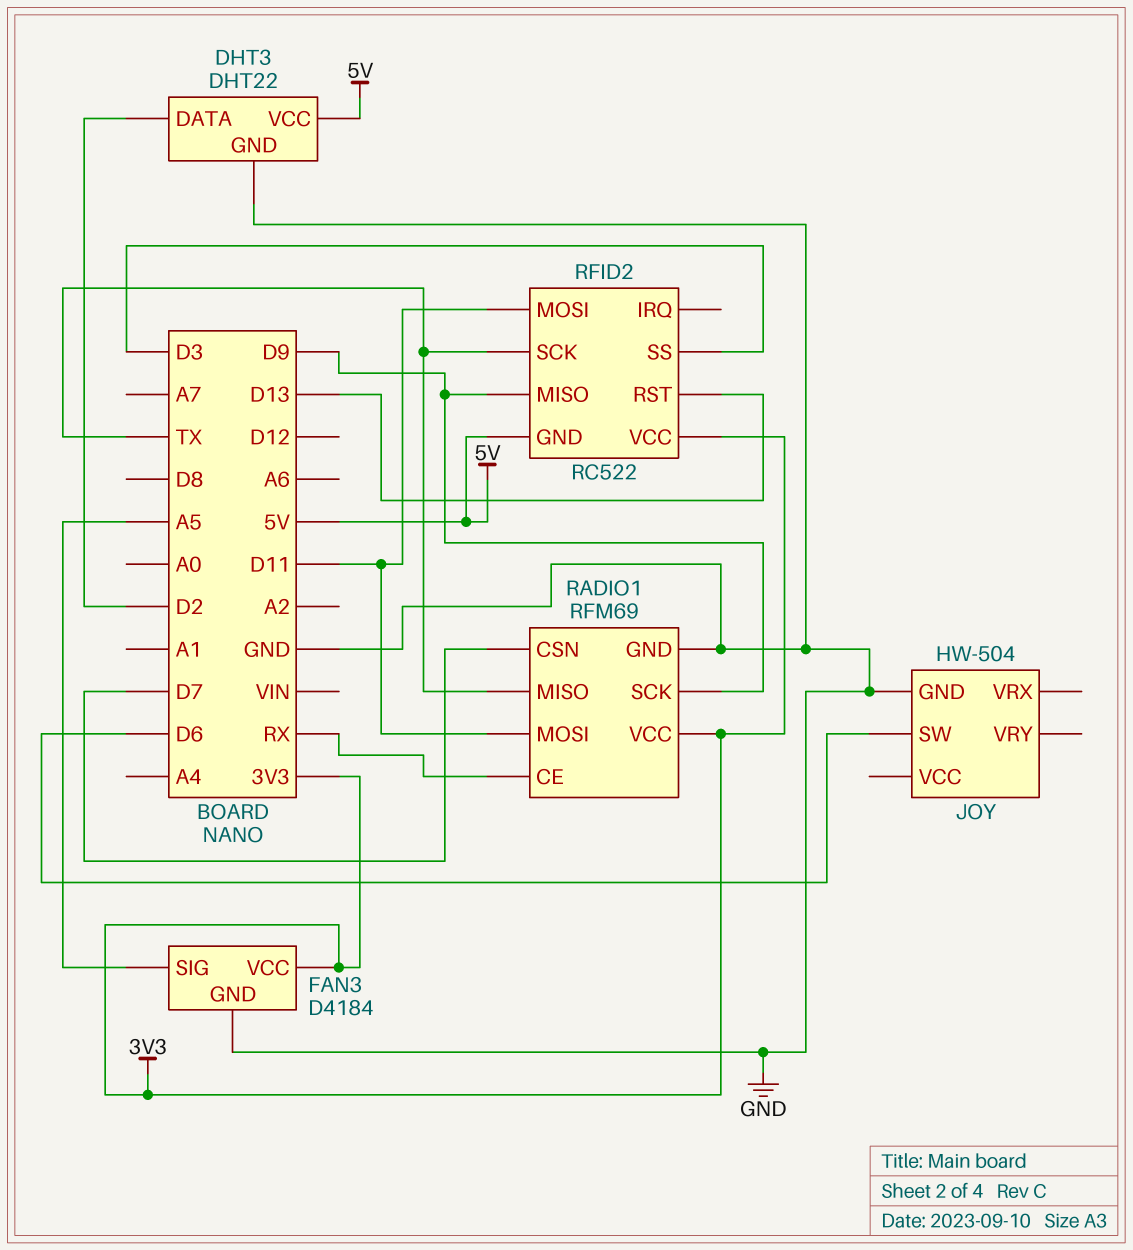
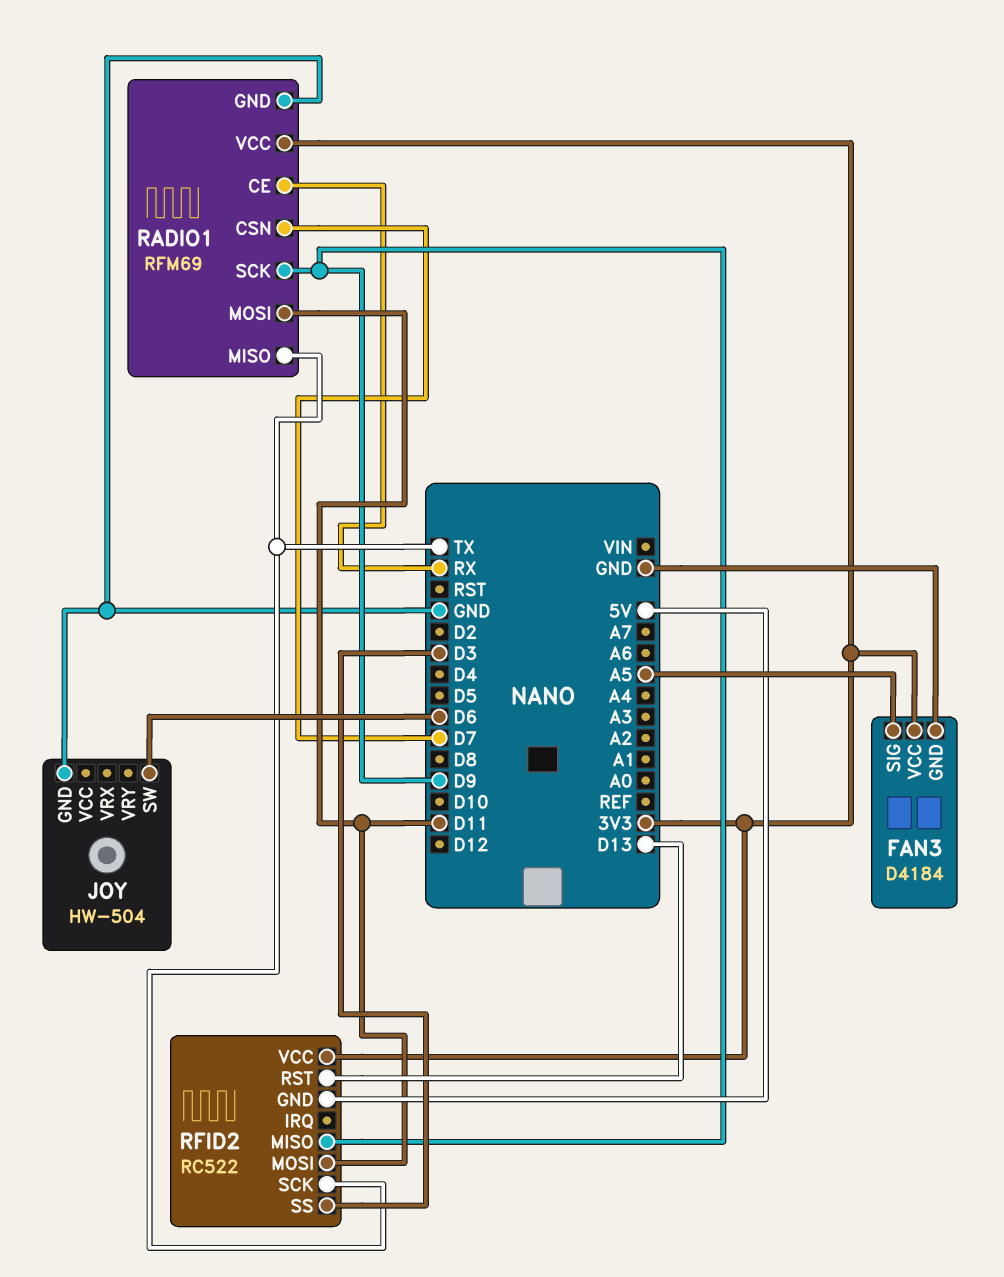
DHT3: DHT22 -> none
DHT3 pin DATA: D2 -> none
DHT3 pin GND: GND -> none
DHT3 pin VCC: 5V -> none

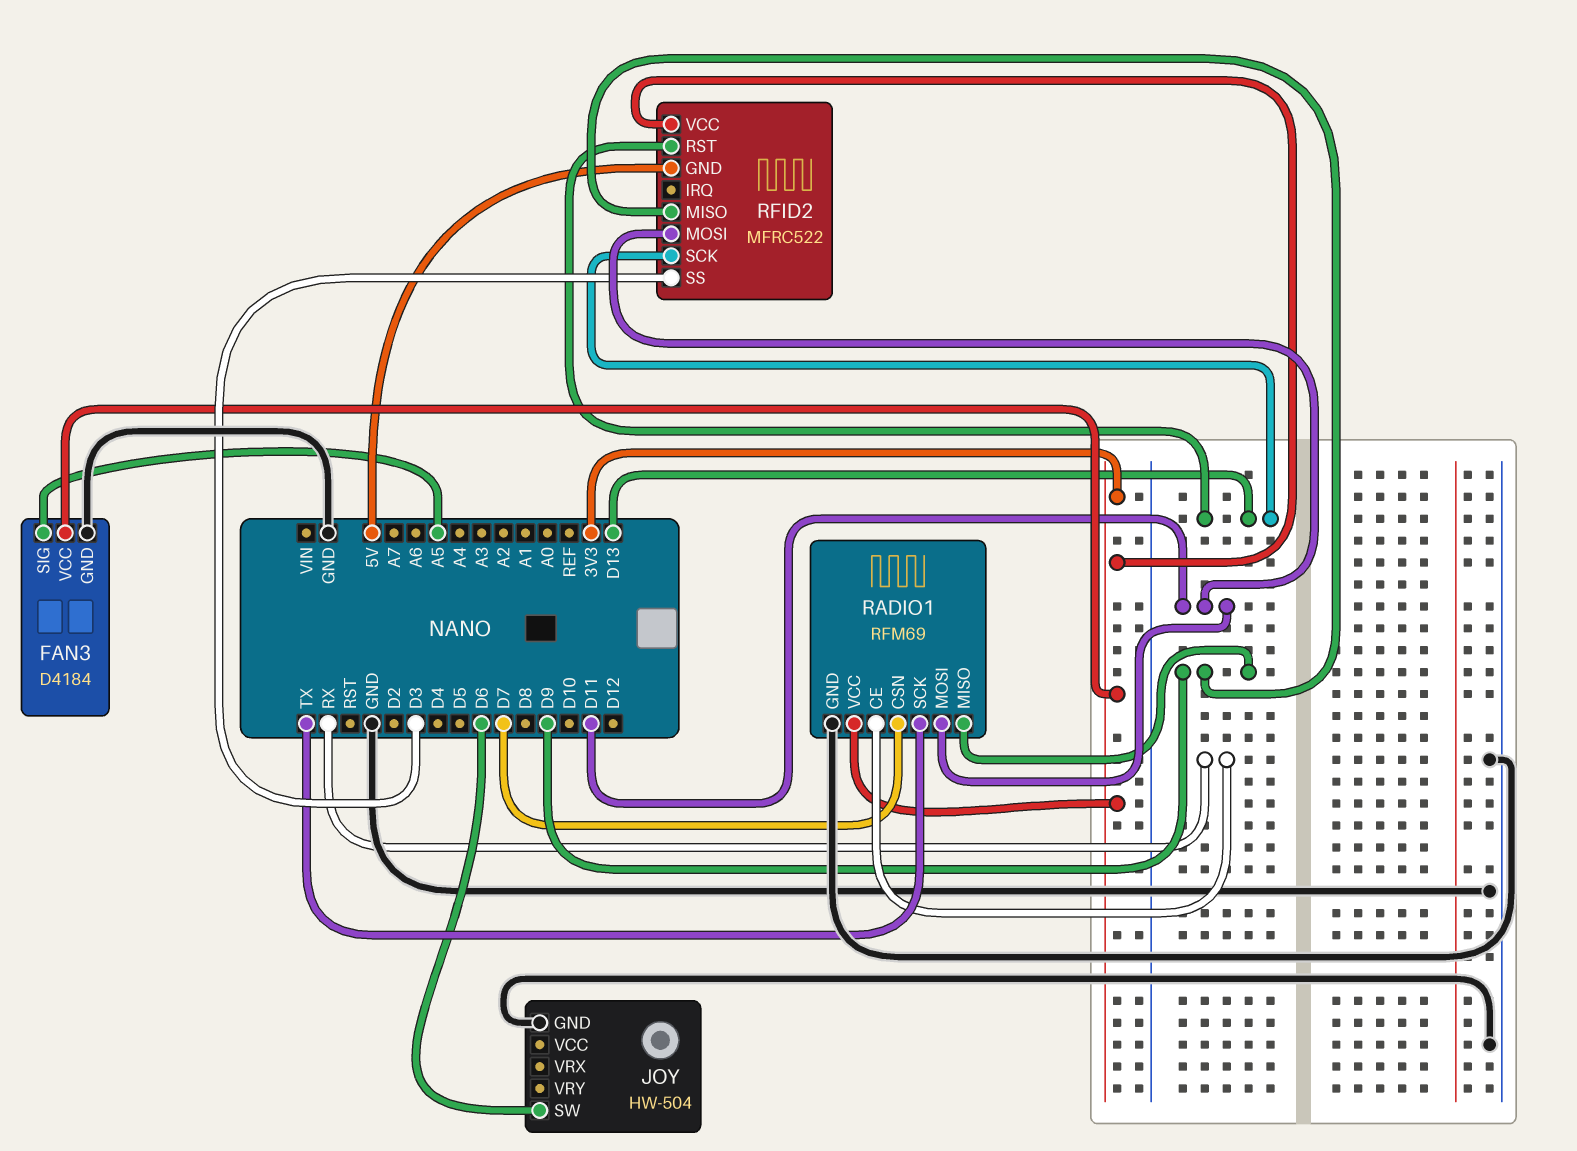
RADIO1 pin MISO: TX -> D9
RADIO1 pin SCK: D9 -> TX
RFID2: RC522 -> MFRC522
RFID2 pin SCK: TX -> D13

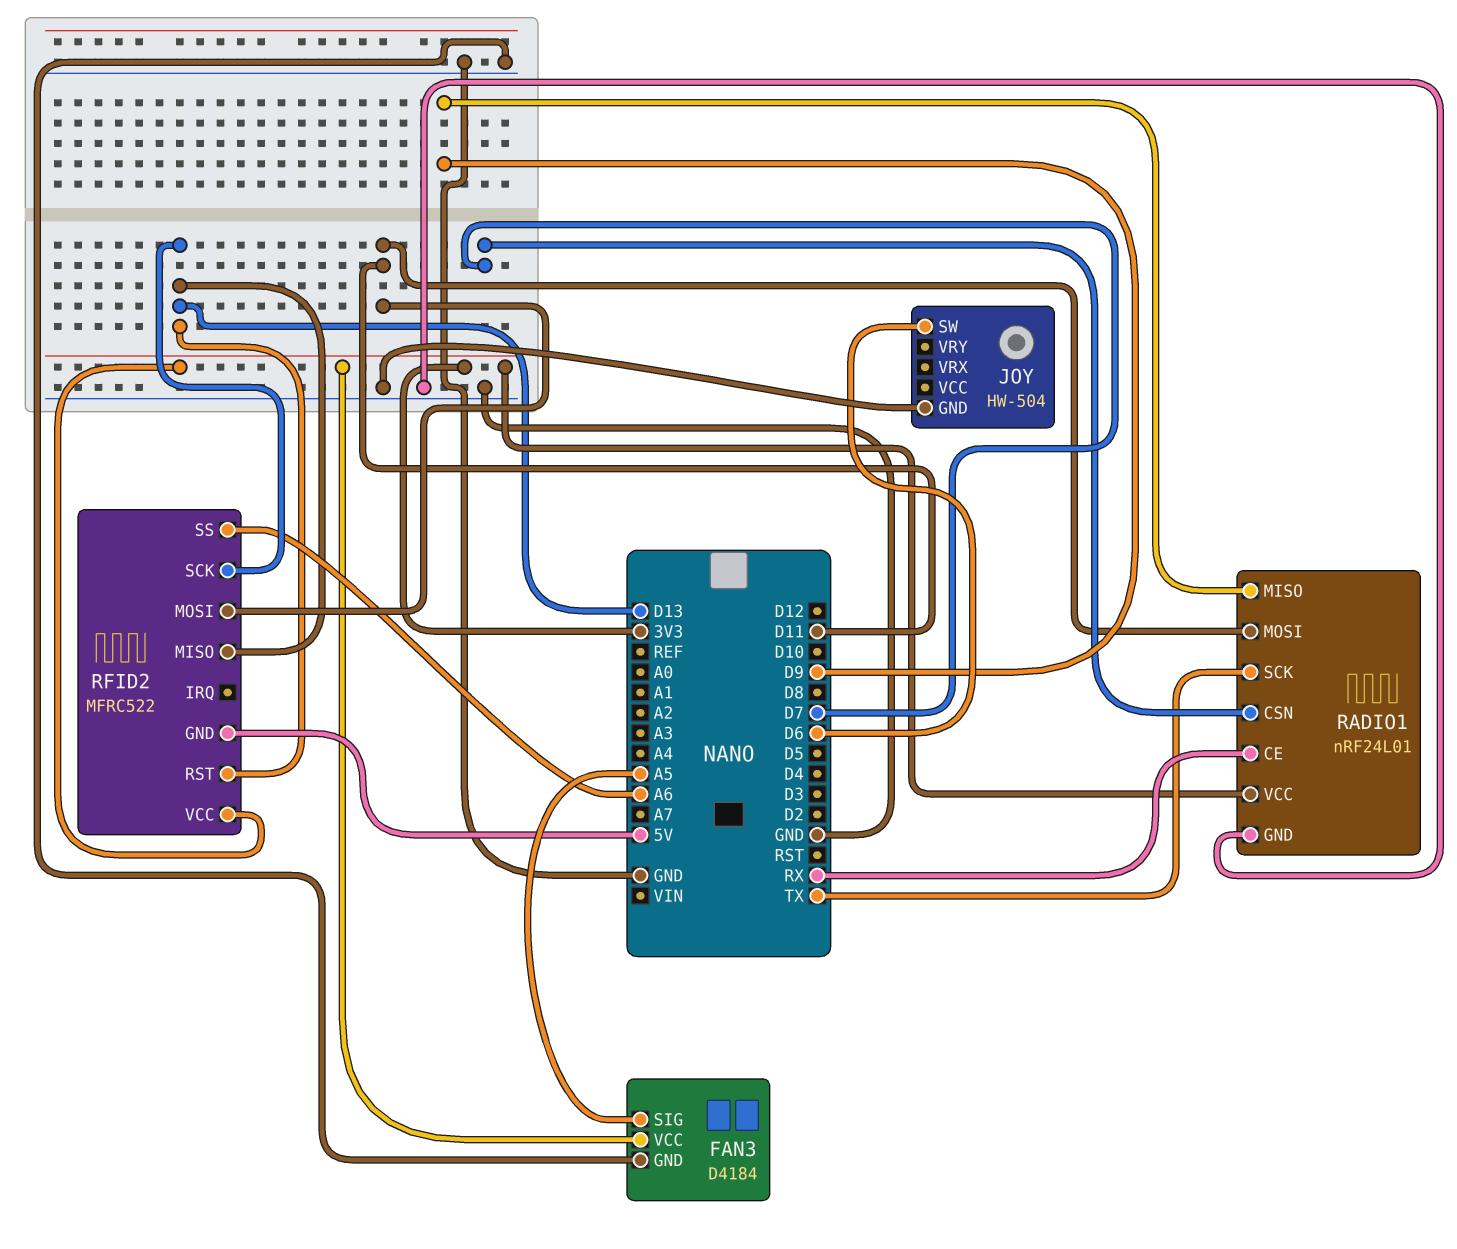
RADIO1: RFM69 -> nRF24L01
RFID2 pin MISO: D9 -> D13
RFID2 pin SS: D3 -> A6

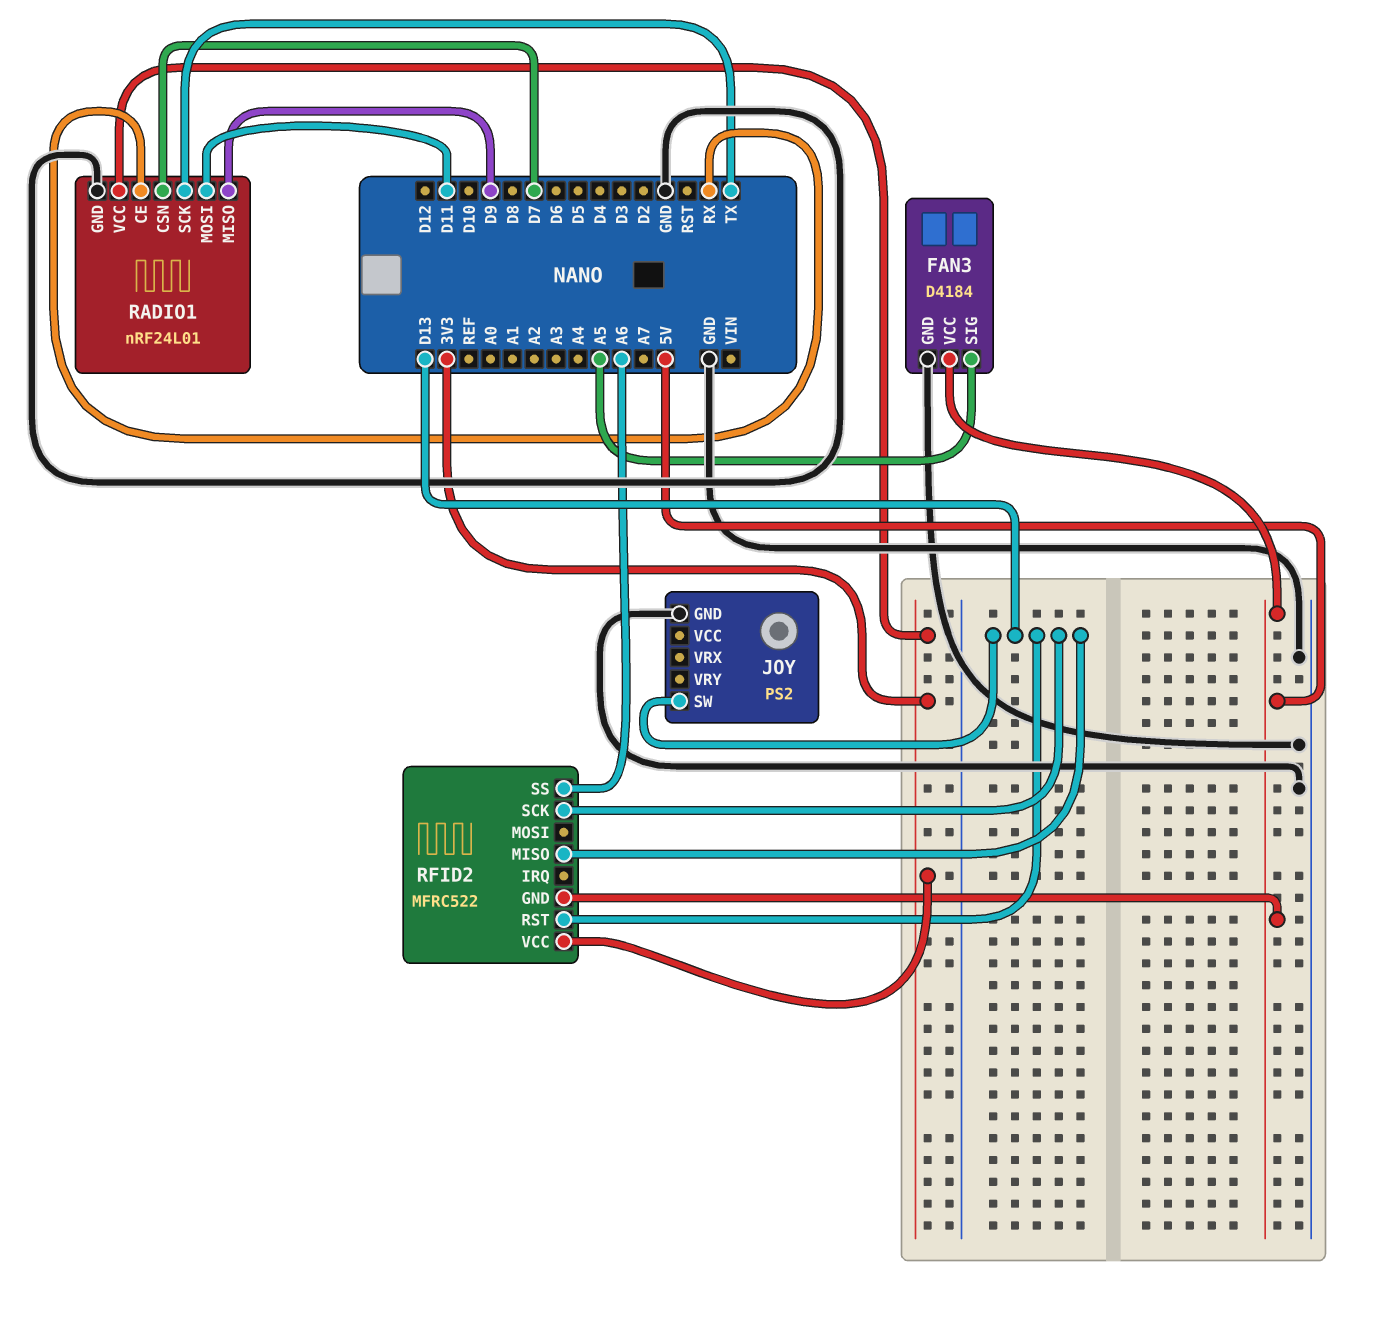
FAN3 pin VCC: 3V3 -> 5V
JOY: HW-504 -> PS2
JOY pin SW: D6 -> D13
RFID2 pin MOSI: D11 -> none

